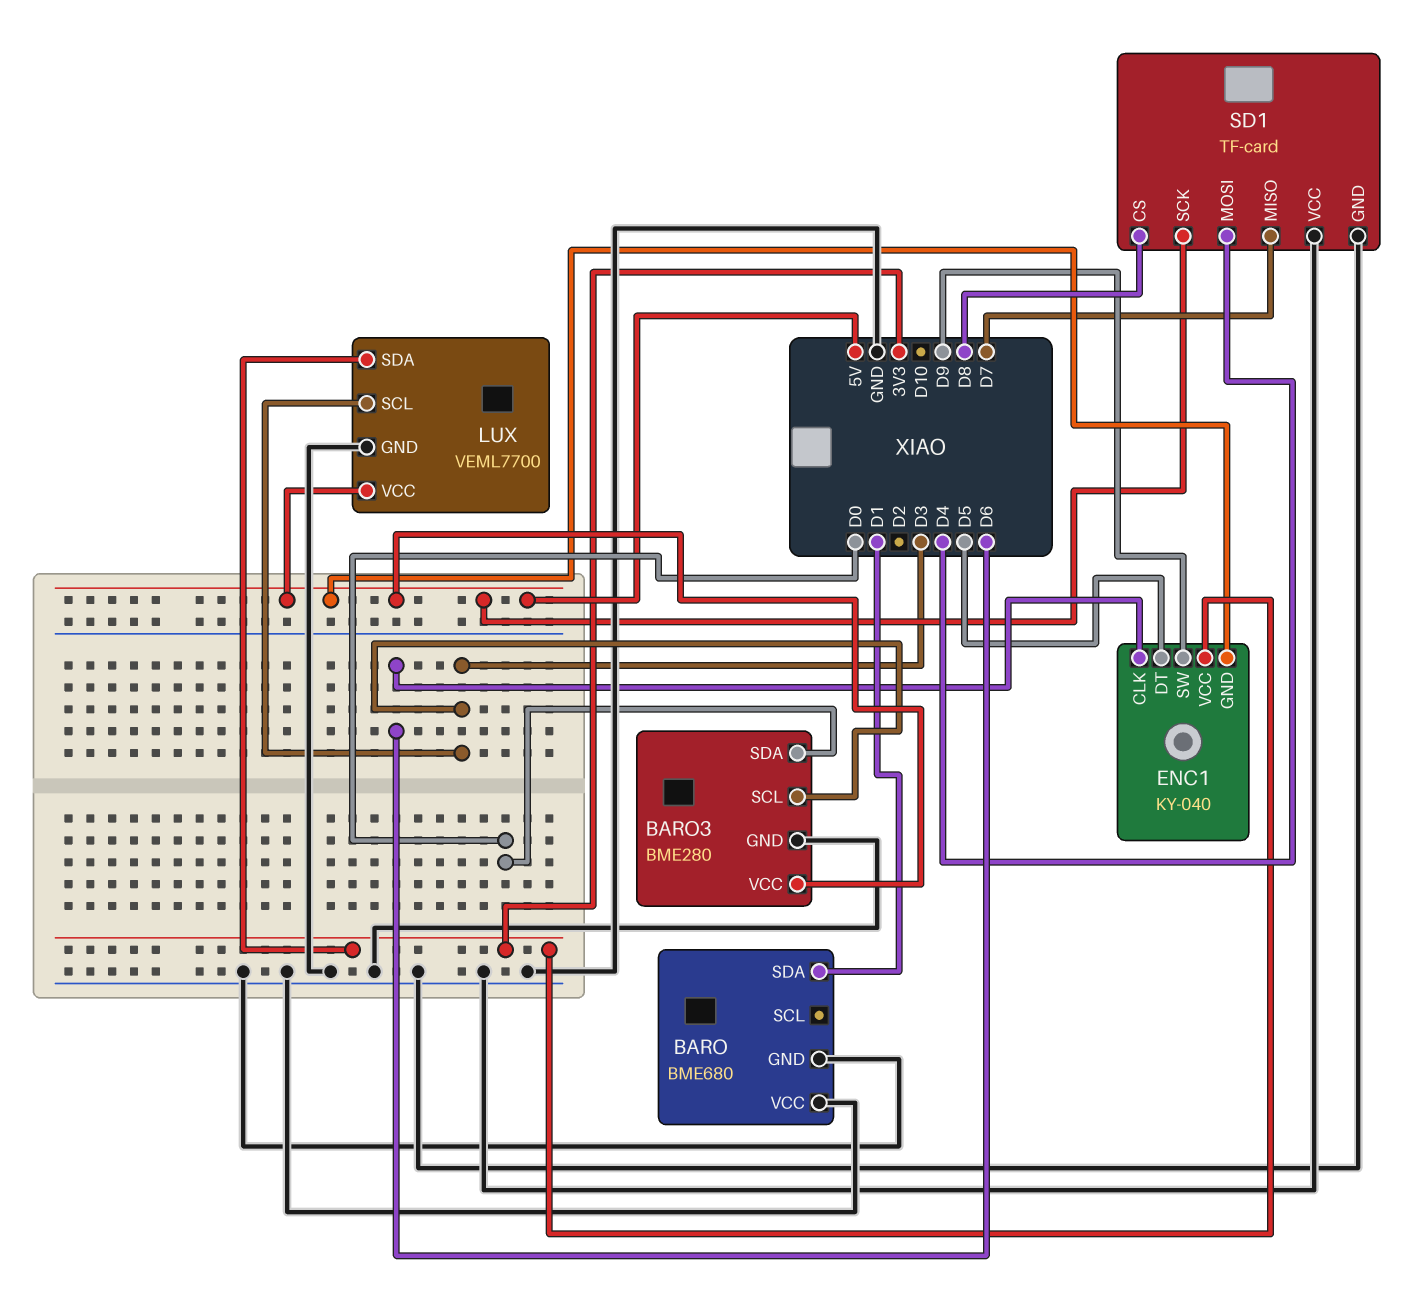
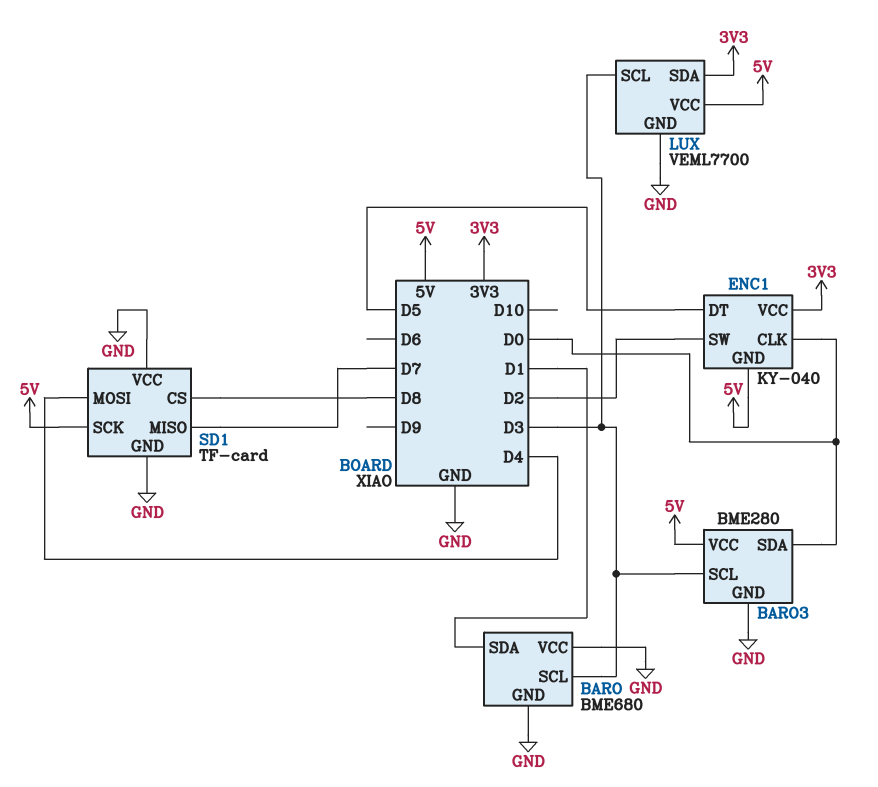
BARO pin SCL: none -> D3
ENC1 pin CLK: D6 -> D0
ENC1 pin SW: D9 -> D2

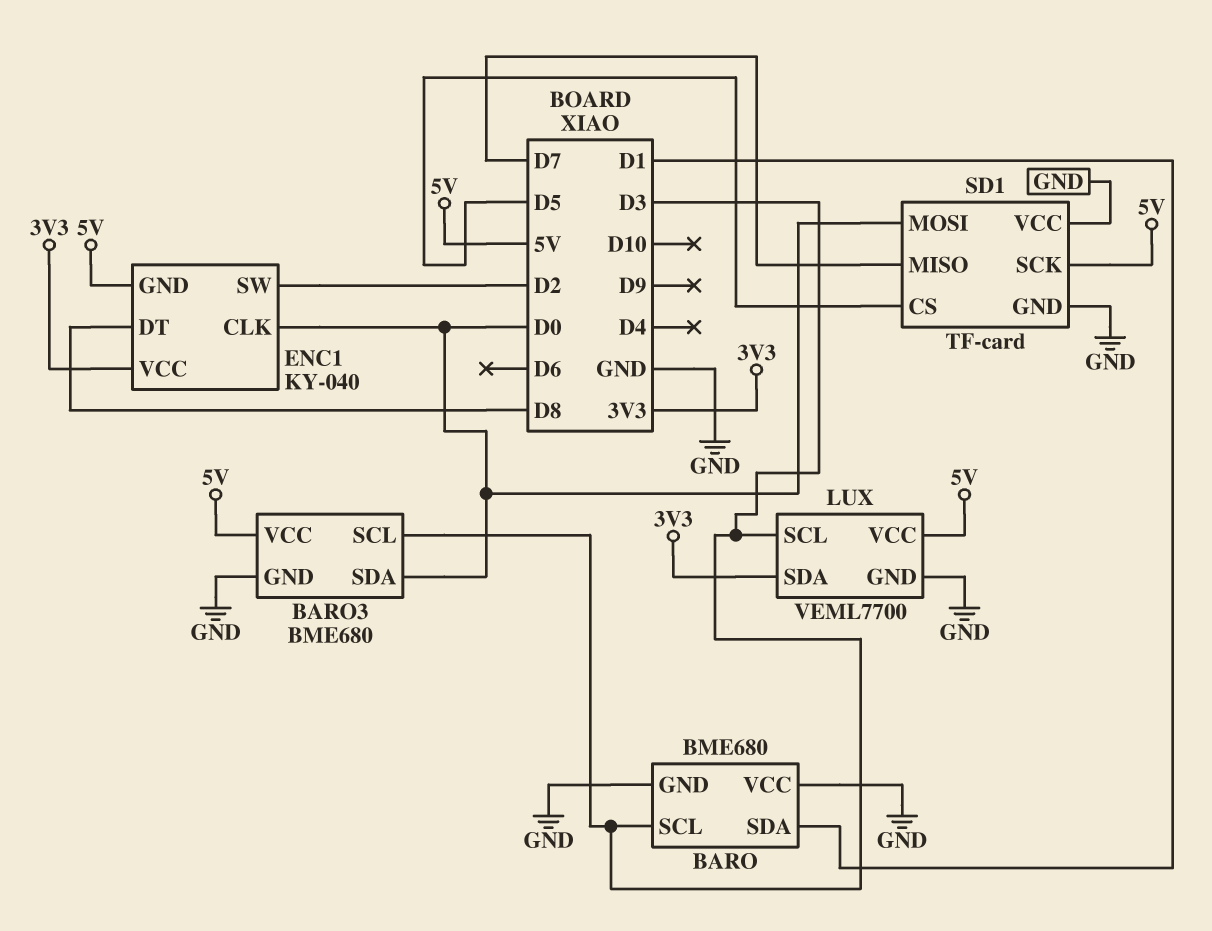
BARO3: BME280 -> BME680
ENC1 pin DT: D5 -> D8
SD1 pin CS: D8 -> D5
SD1 pin MOSI: D4 -> D0

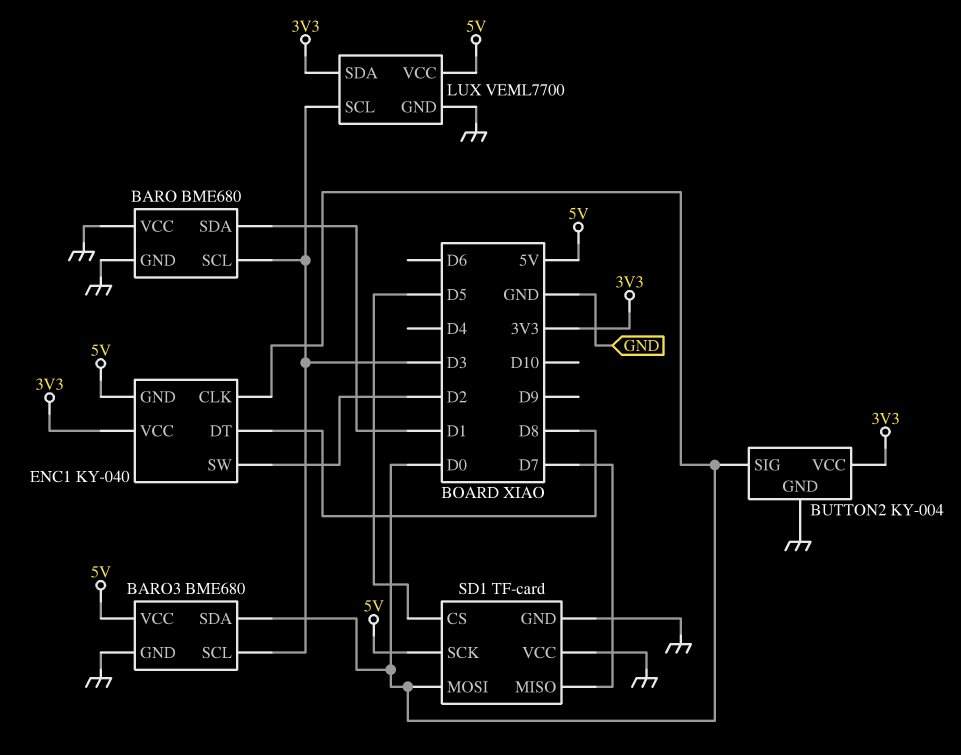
BUTTON2: none -> KY-004
BUTTON2 pin GND: none -> GND
BUTTON2 pin SIG: none -> D0
BUTTON2 pin VCC: none -> 3V3

